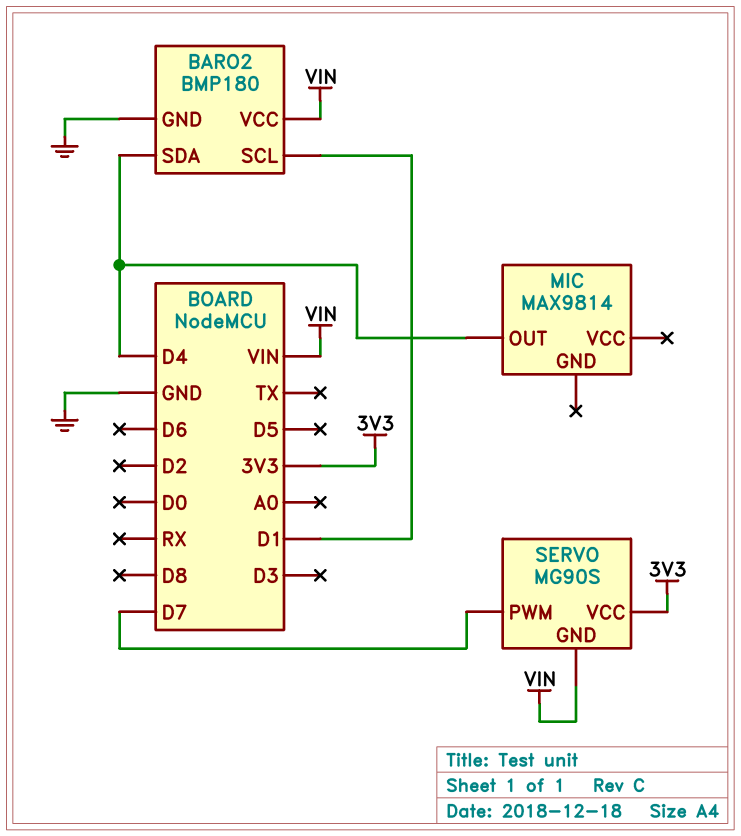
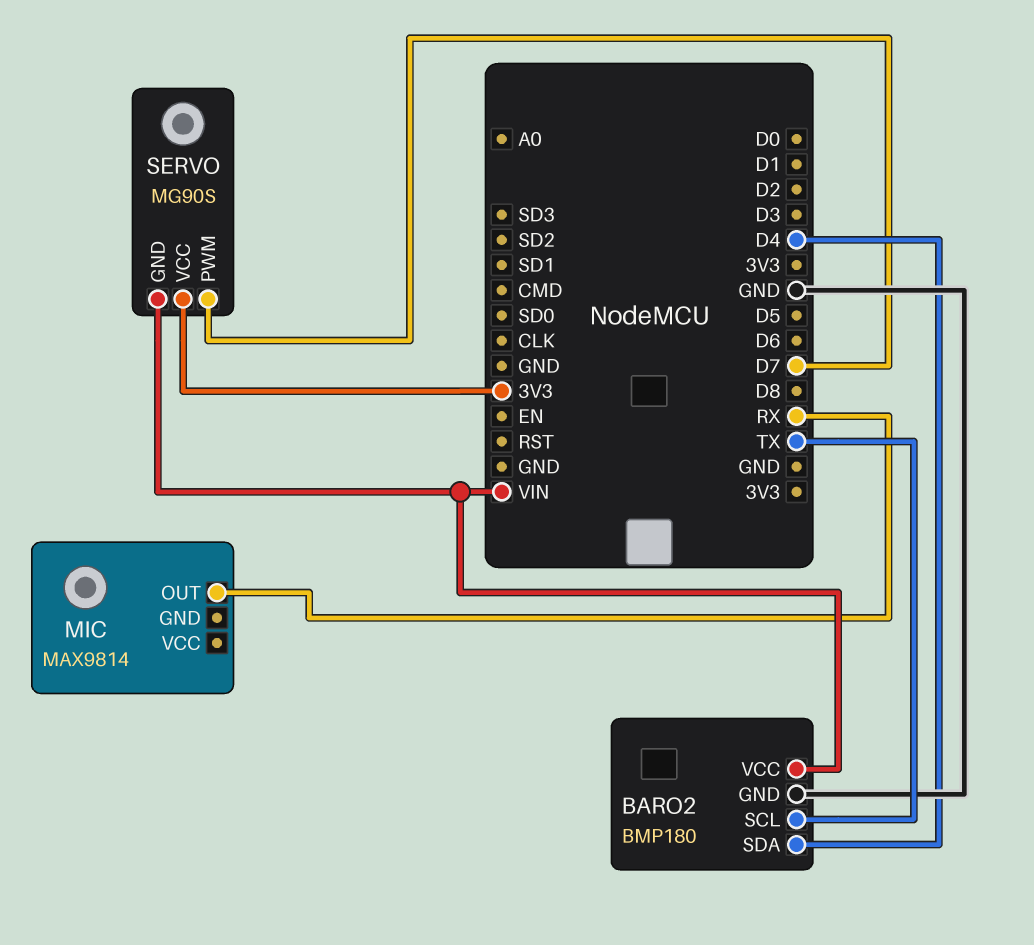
BARO2 pin SCL: D1 -> TX
MIC pin OUT: D4 -> RX

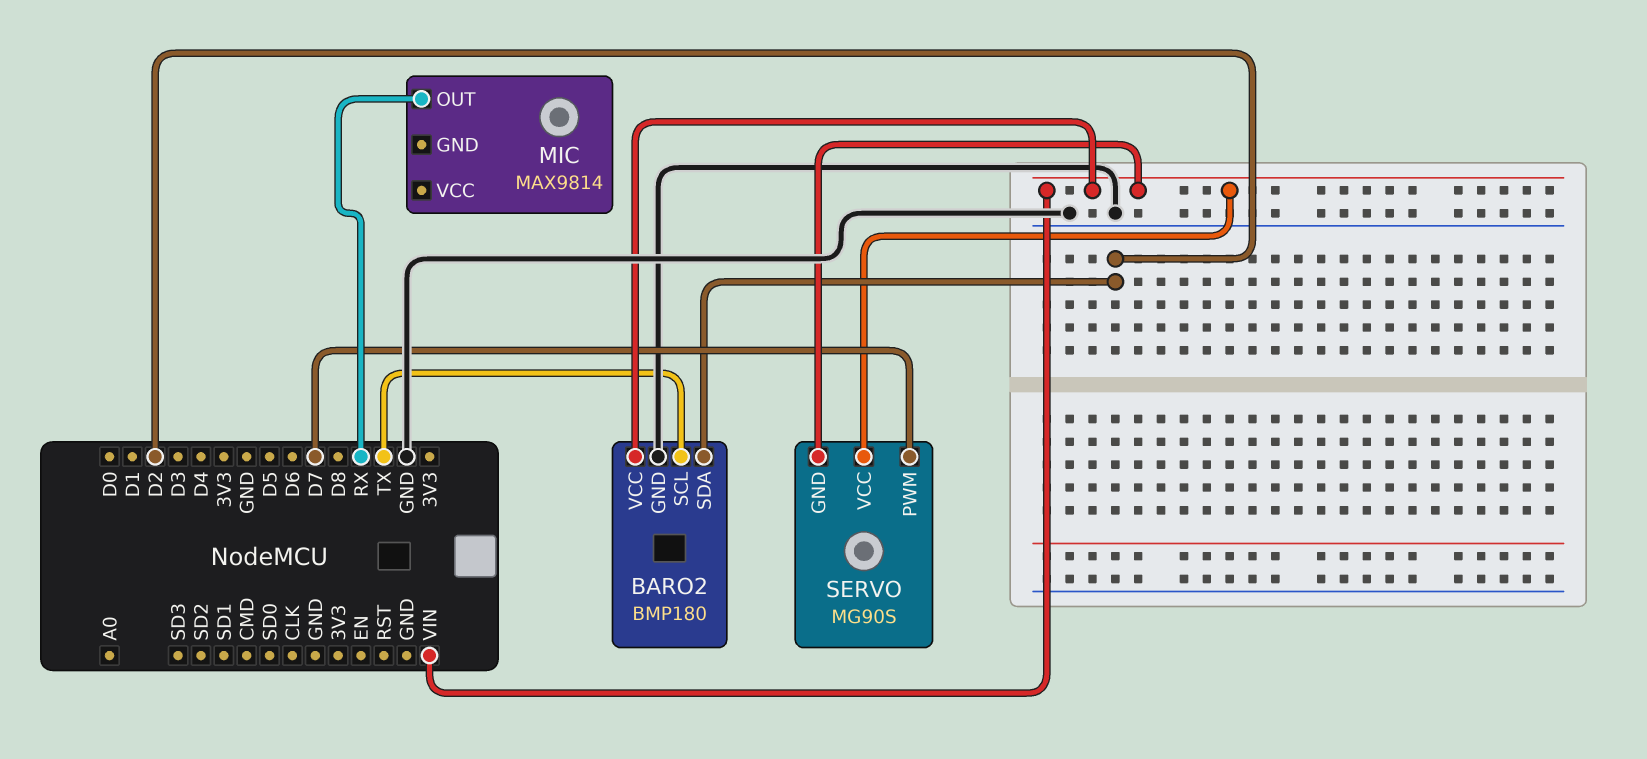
BARO2 pin SDA: D4 -> D2
SERVO pin VCC: 3V3 -> VIN

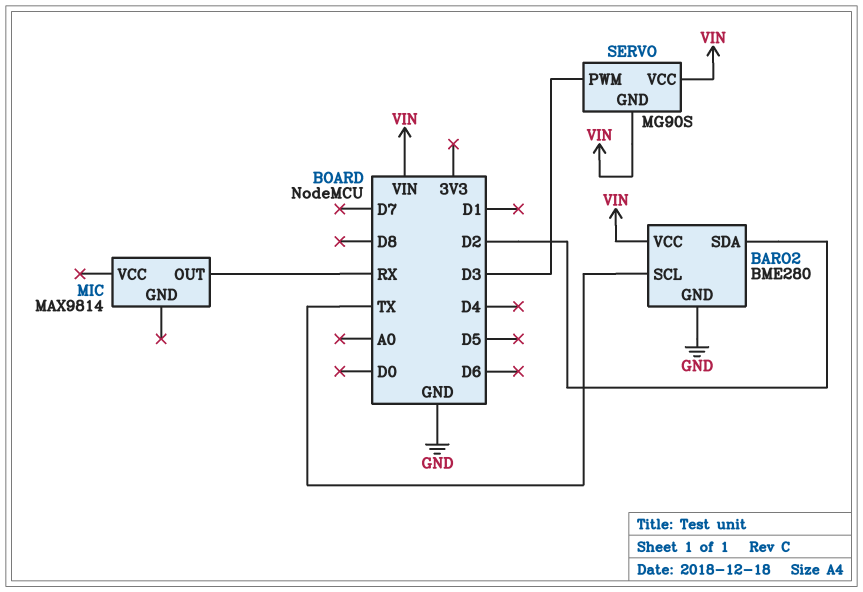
BARO2: BMP180 -> BME280
SERVO pin PWM: D7 -> D3

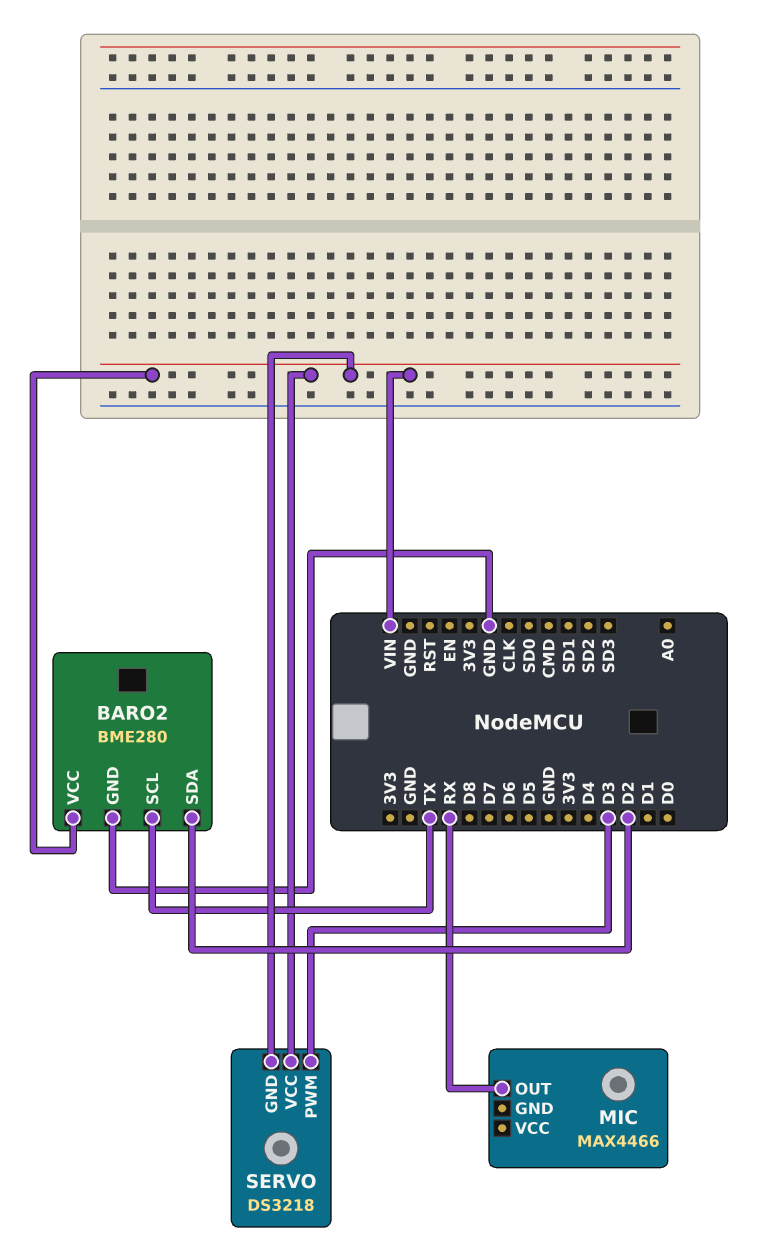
MIC: MAX9814 -> MAX4466
SERVO: MG90S -> DS3218

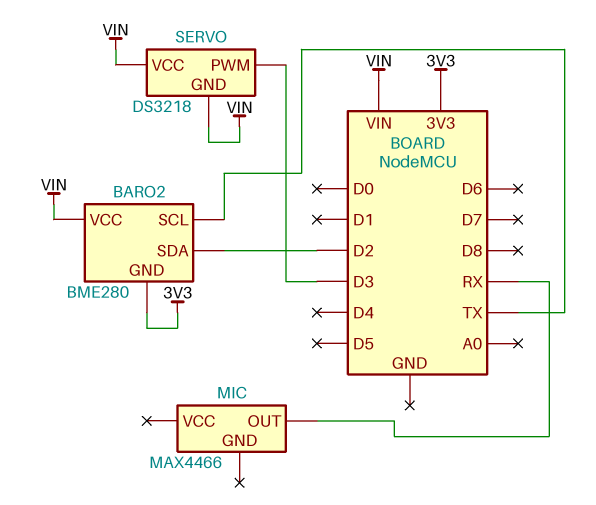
BARO2 pin GND: GND -> 3V3

